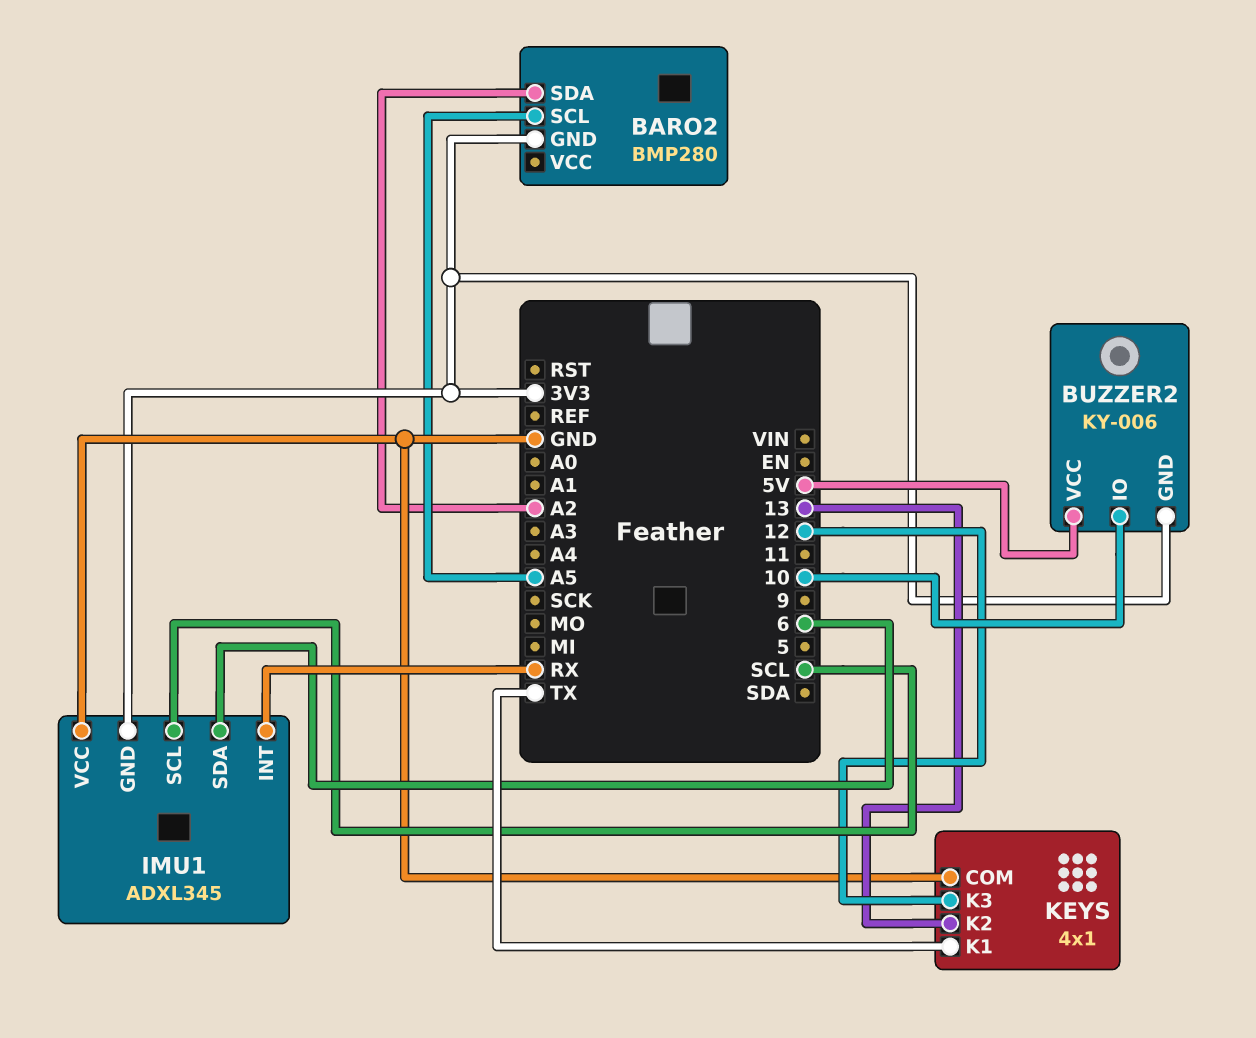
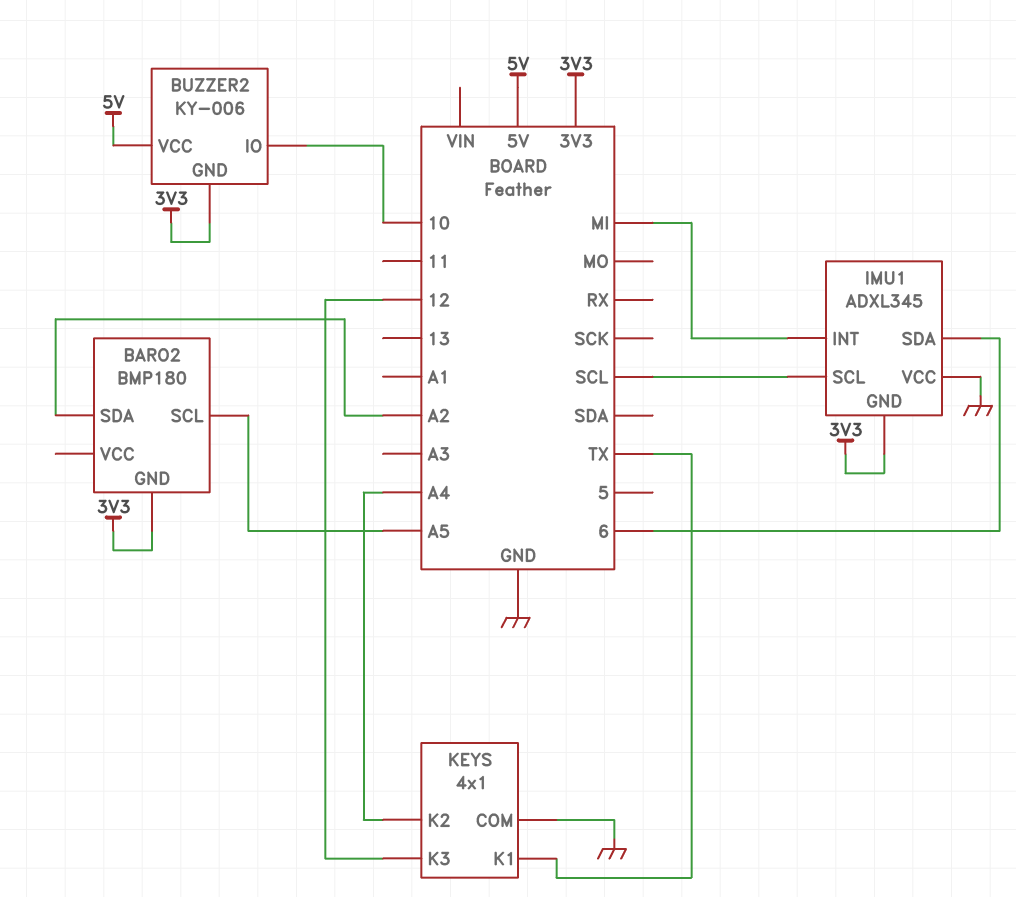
BARO2: BMP280 -> BMP180
IMU1 pin INT: RX -> MI
KEYS pin K2: 13 -> A4

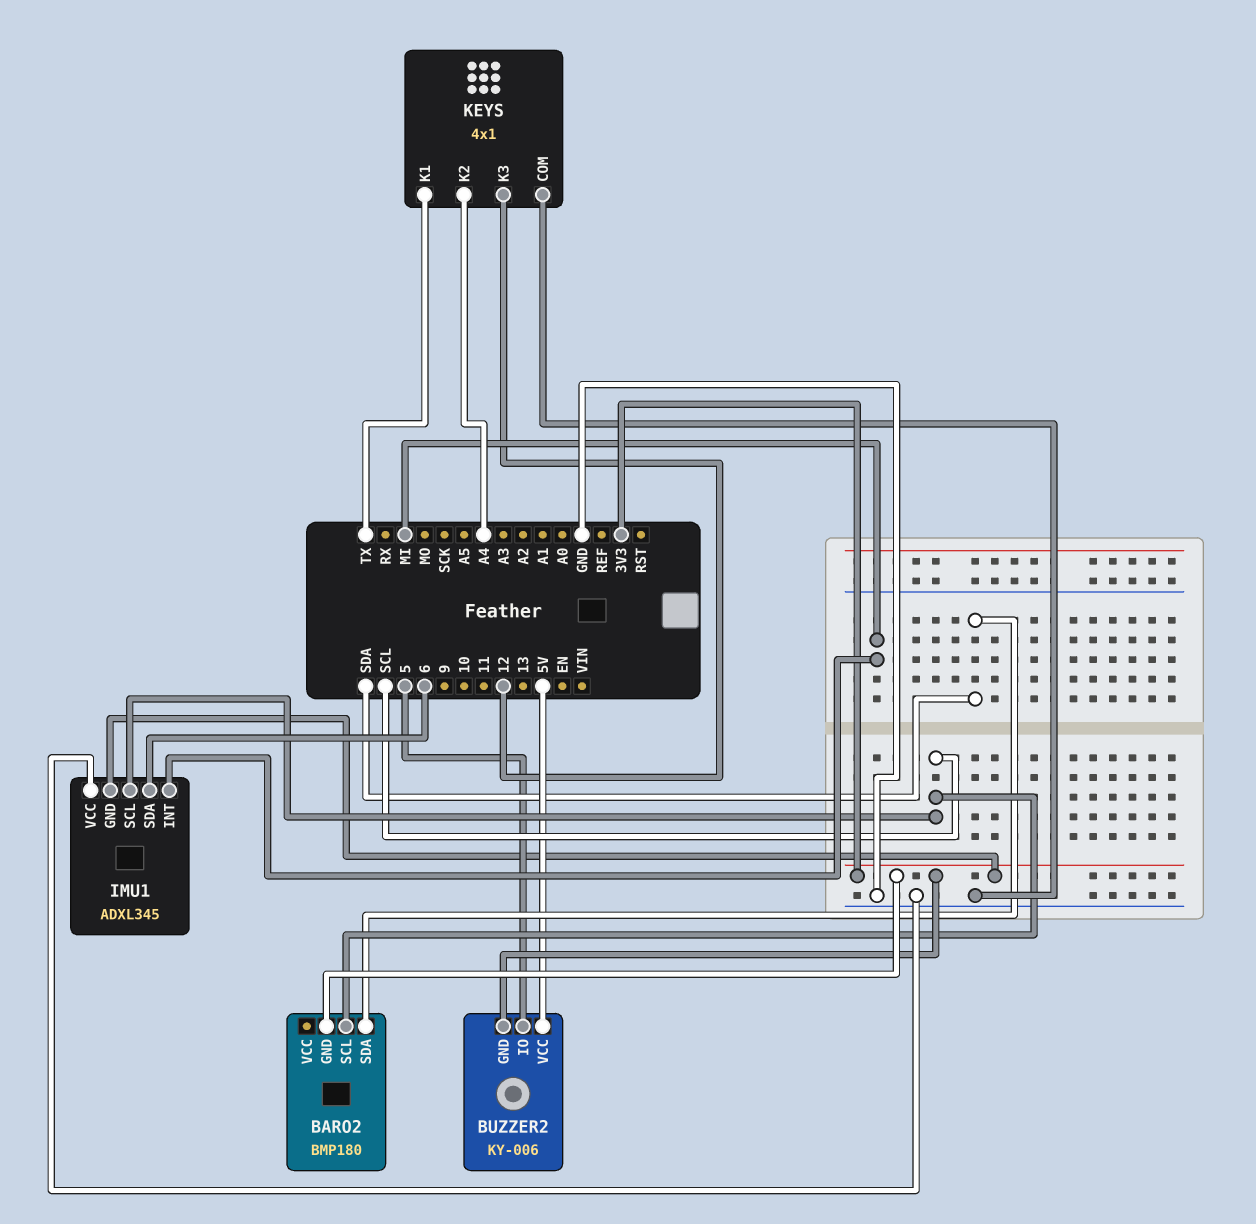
BARO2 pin SCL: A5 -> SCL
BARO2 pin SDA: A2 -> SDA
BUZZER2 pin IO: 10 -> 5

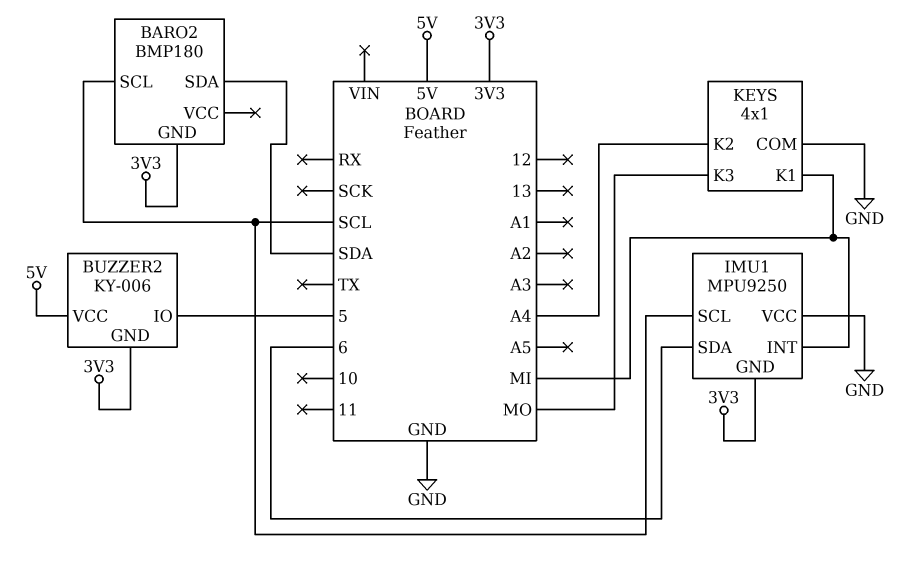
IMU1: ADXL345 -> MPU9250
KEYS pin K1: TX -> MI
KEYS pin K3: 12 -> MO

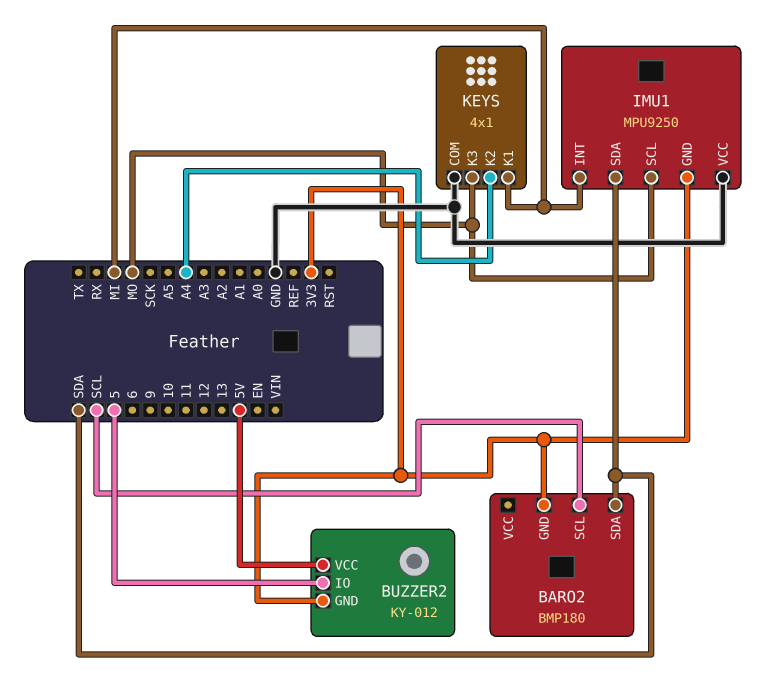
BUZZER2: KY-006 -> KY-012
IMU1 pin SCL: SCL -> MO
IMU1 pin SDA: 6 -> SDA

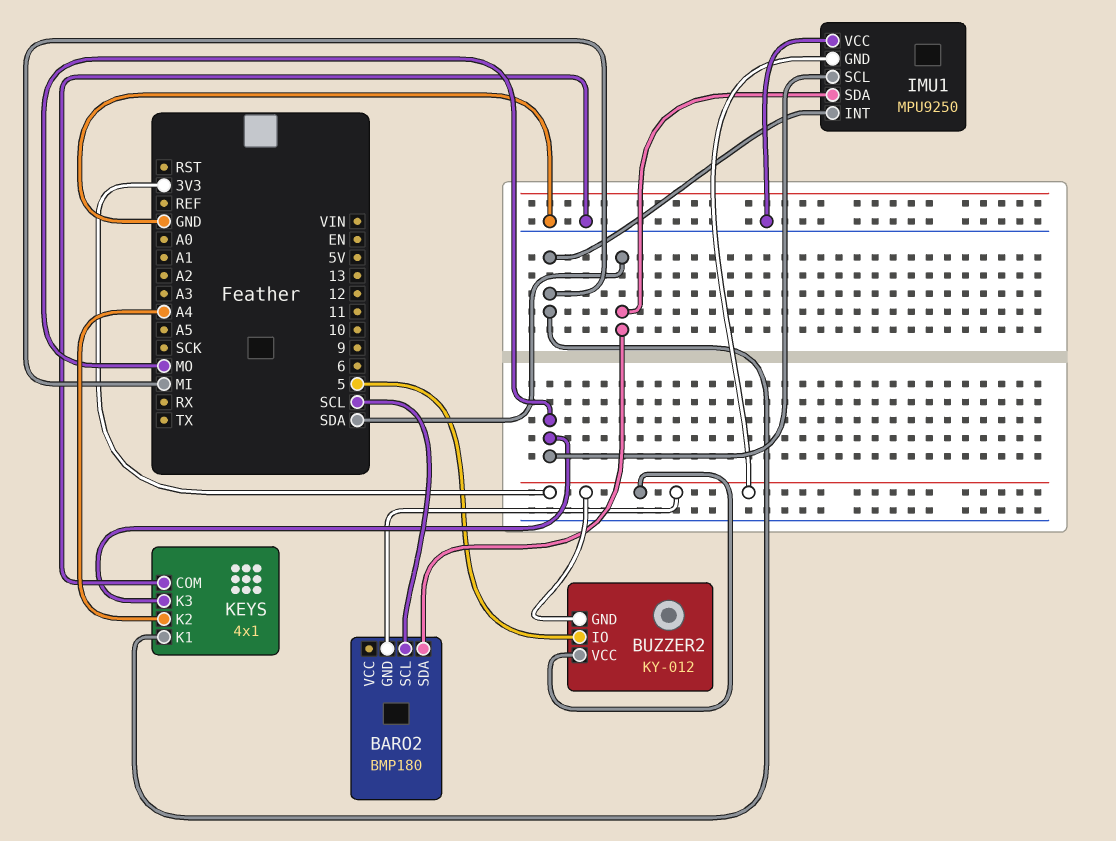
BUZZER2 pin VCC: 5V -> 3V3

